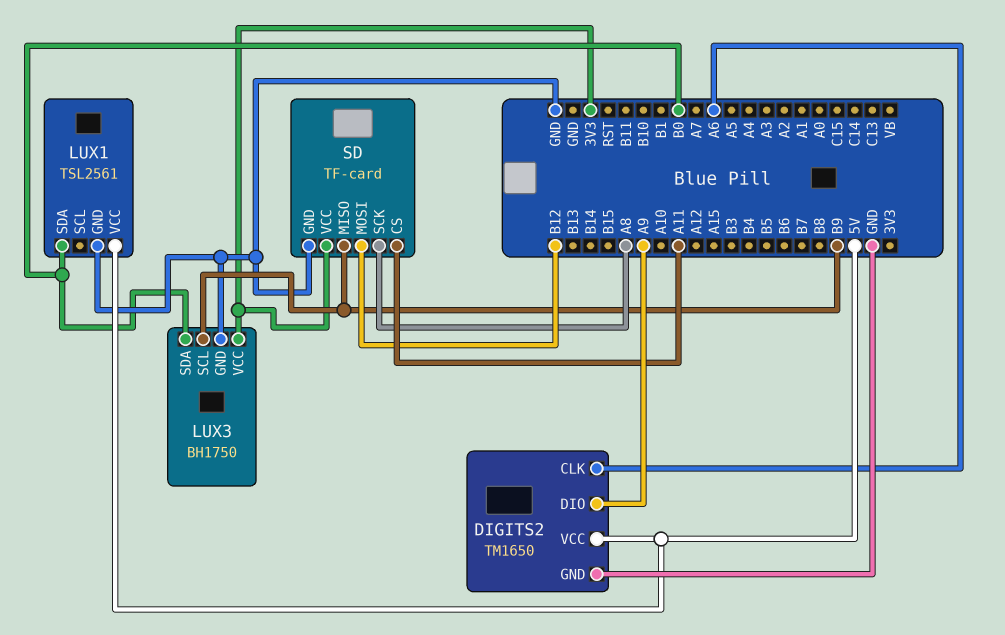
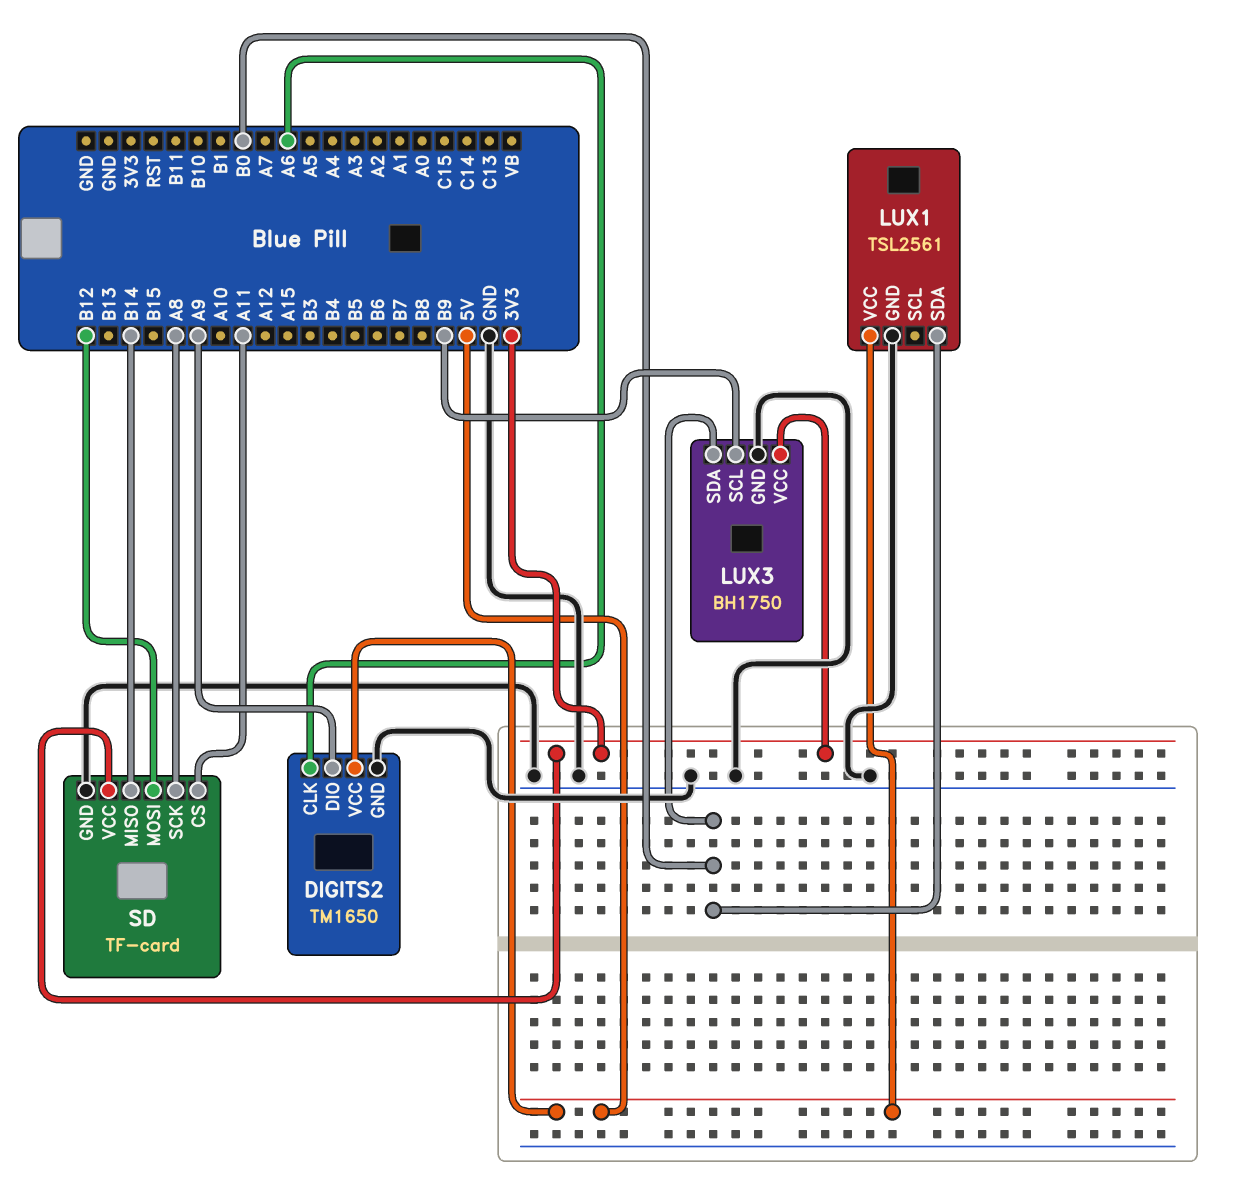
SD pin MISO: B9 -> B14

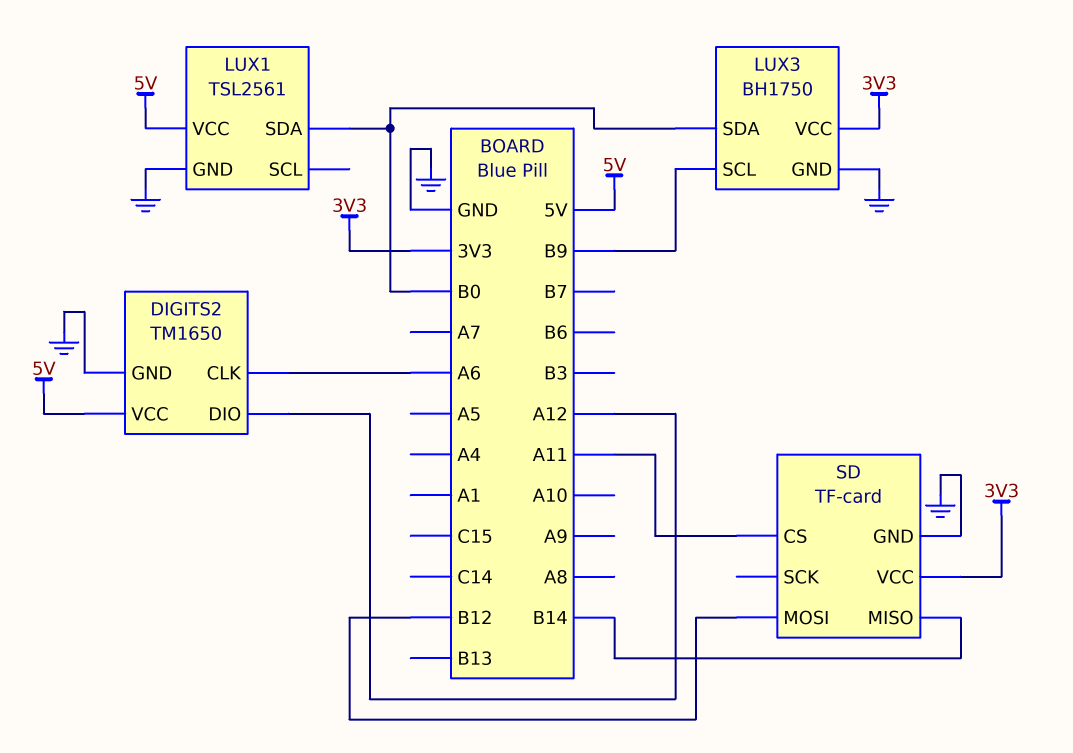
DIGITS2 pin DIO: A9 -> A12
SD pin SCK: A8 -> none

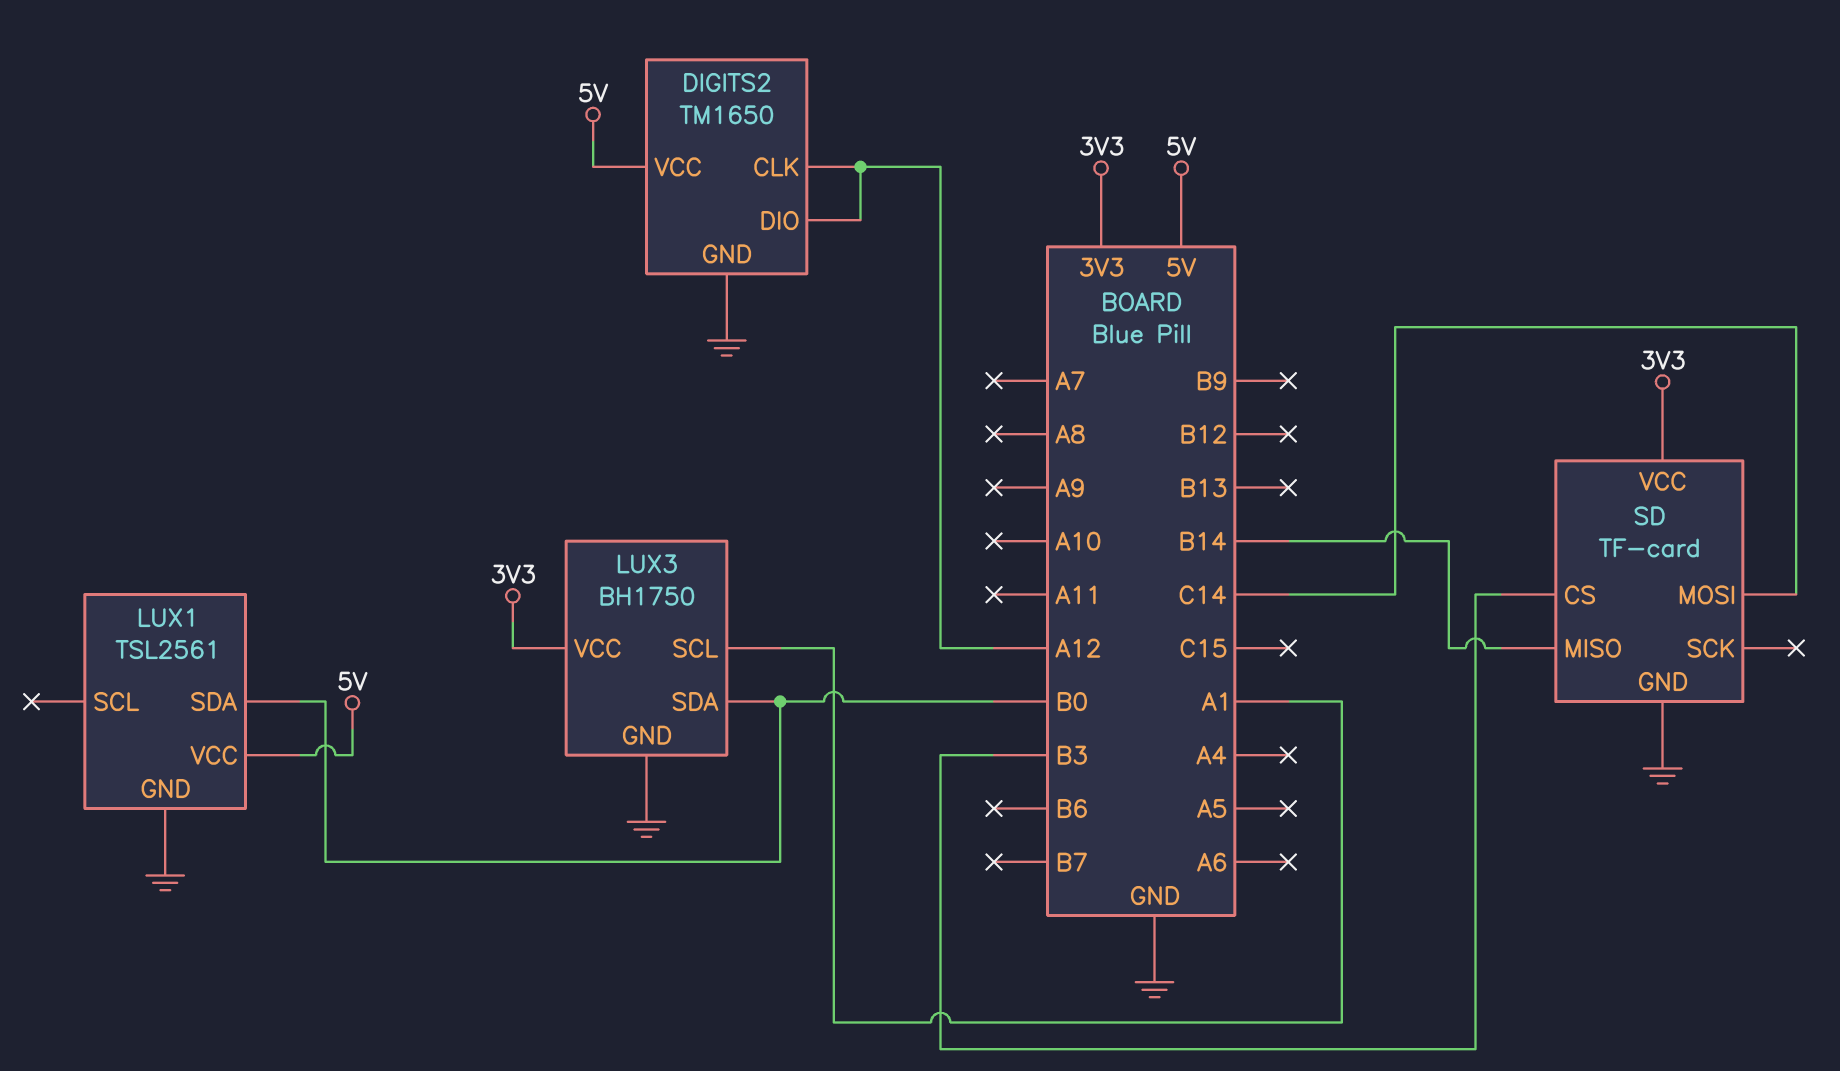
DIGITS2 pin CLK: A6 -> A12
LUX3 pin SCL: B9 -> A1
SD pin CS: A11 -> B3
SD pin MOSI: B12 -> C14

